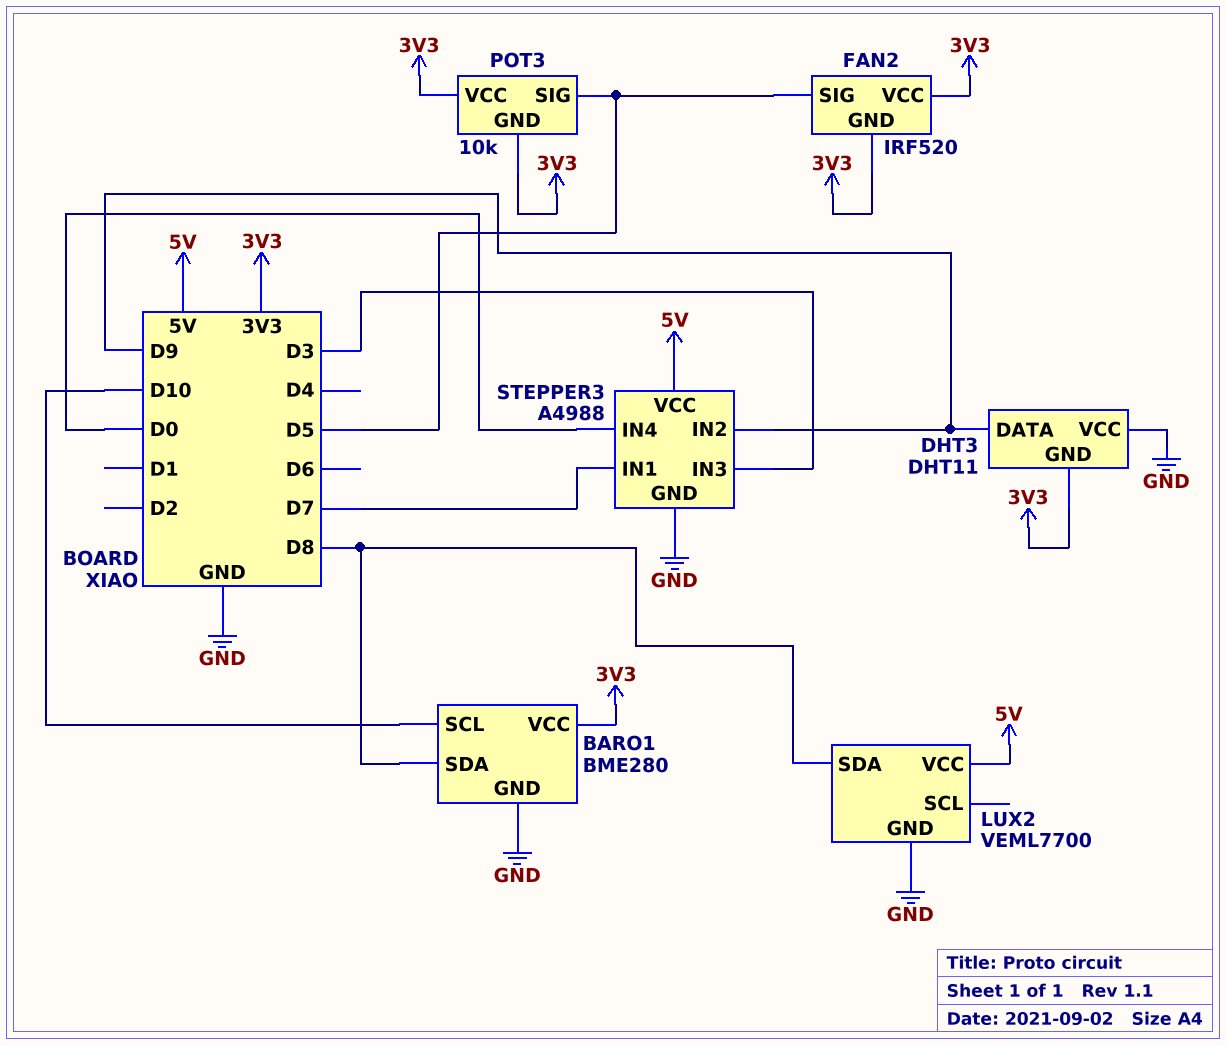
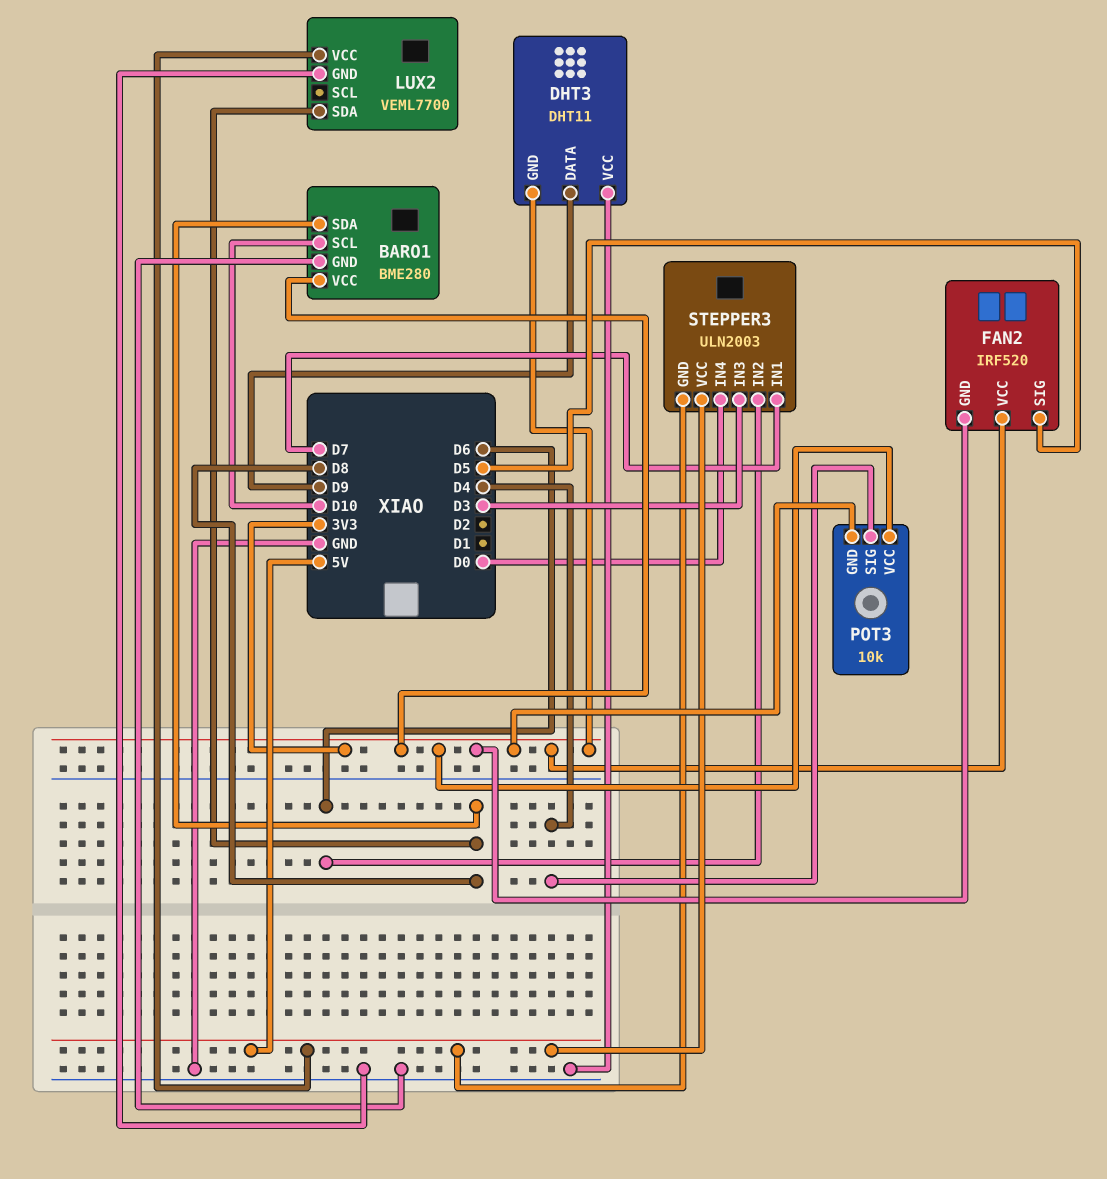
POT3 pin SIG: D5 -> D4
STEPPER3: A4988 -> ULN2003
STEPPER3 pin GND: GND -> 5V
STEPPER3 pin IN2: D9 -> D6

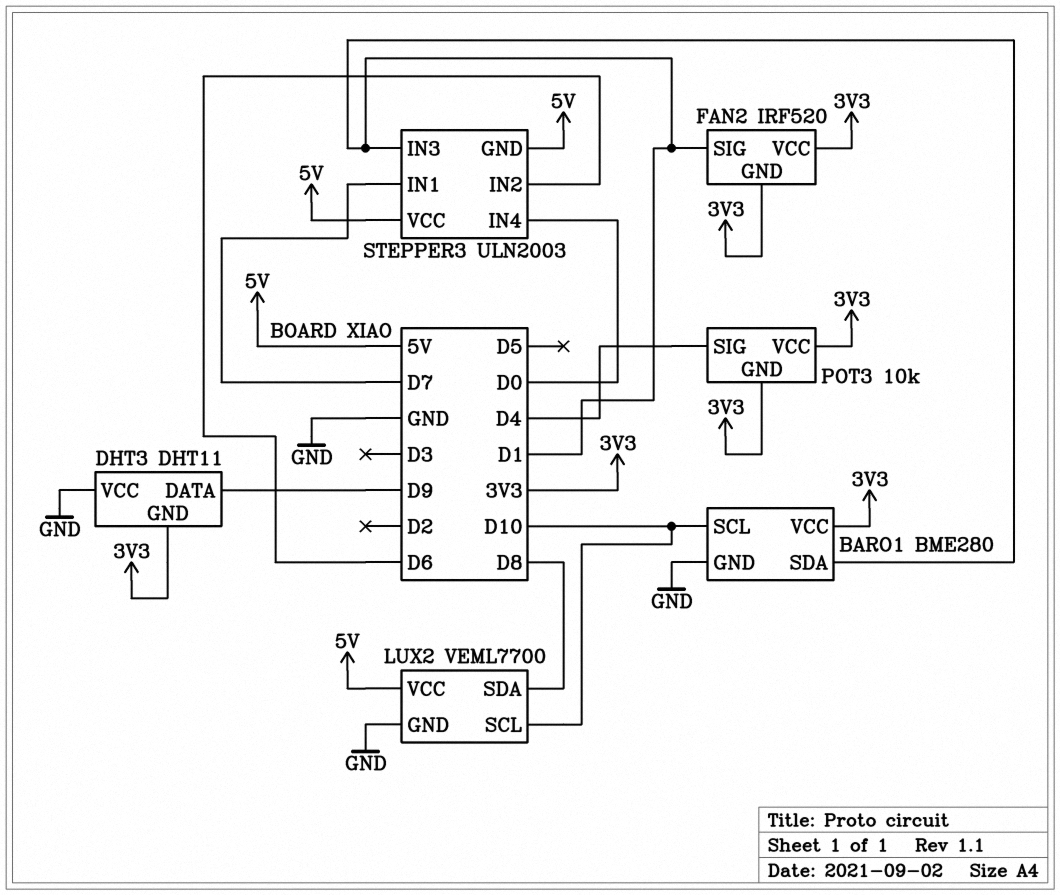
BARO1 pin SDA: D8 -> D1
FAN2 pin SIG: D5 -> D1
LUX2 pin SCL: none -> D10
STEPPER3 pin IN3: D3 -> D1

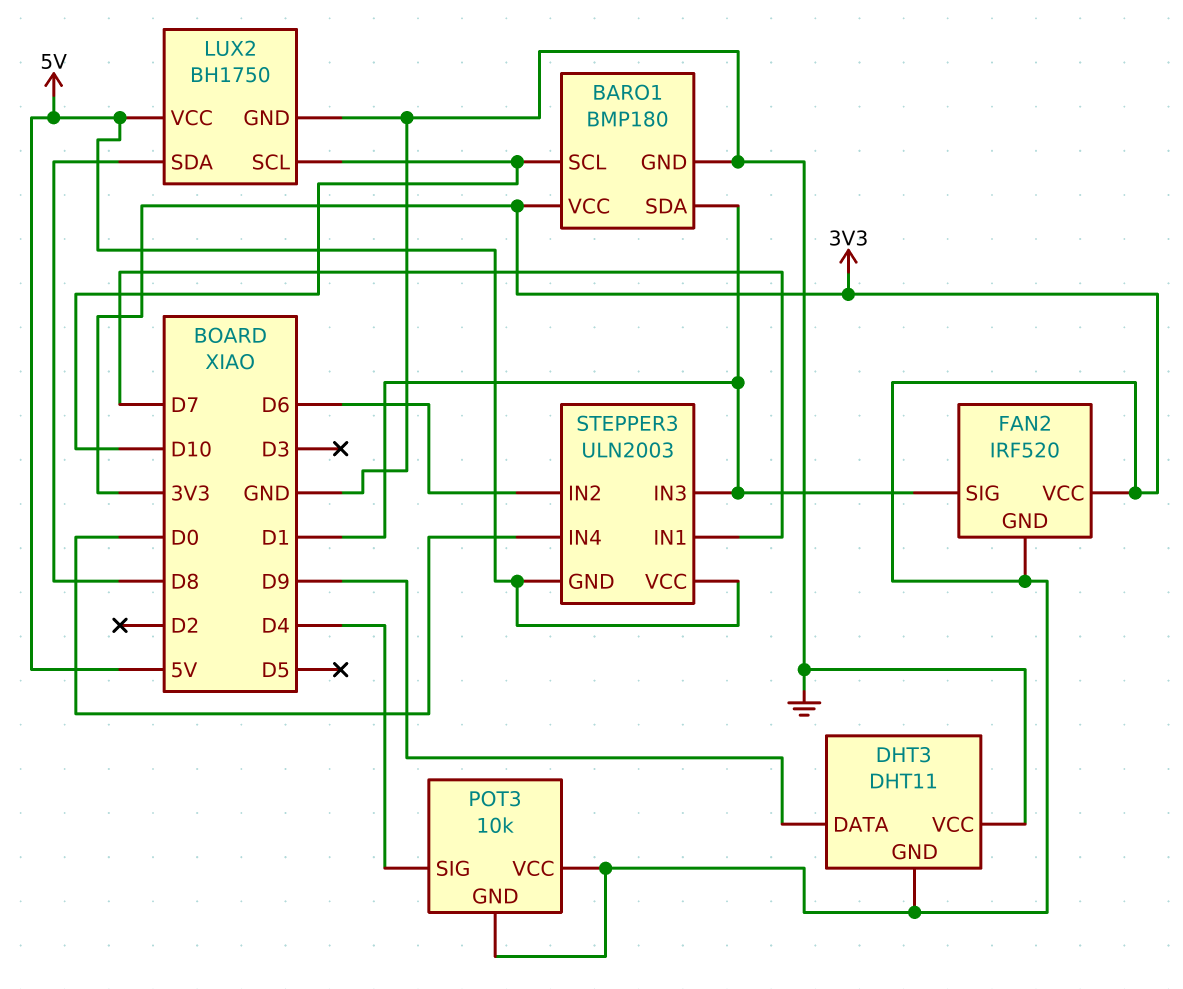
BARO1: BME280 -> BMP180
LUX2: VEML7700 -> BH1750

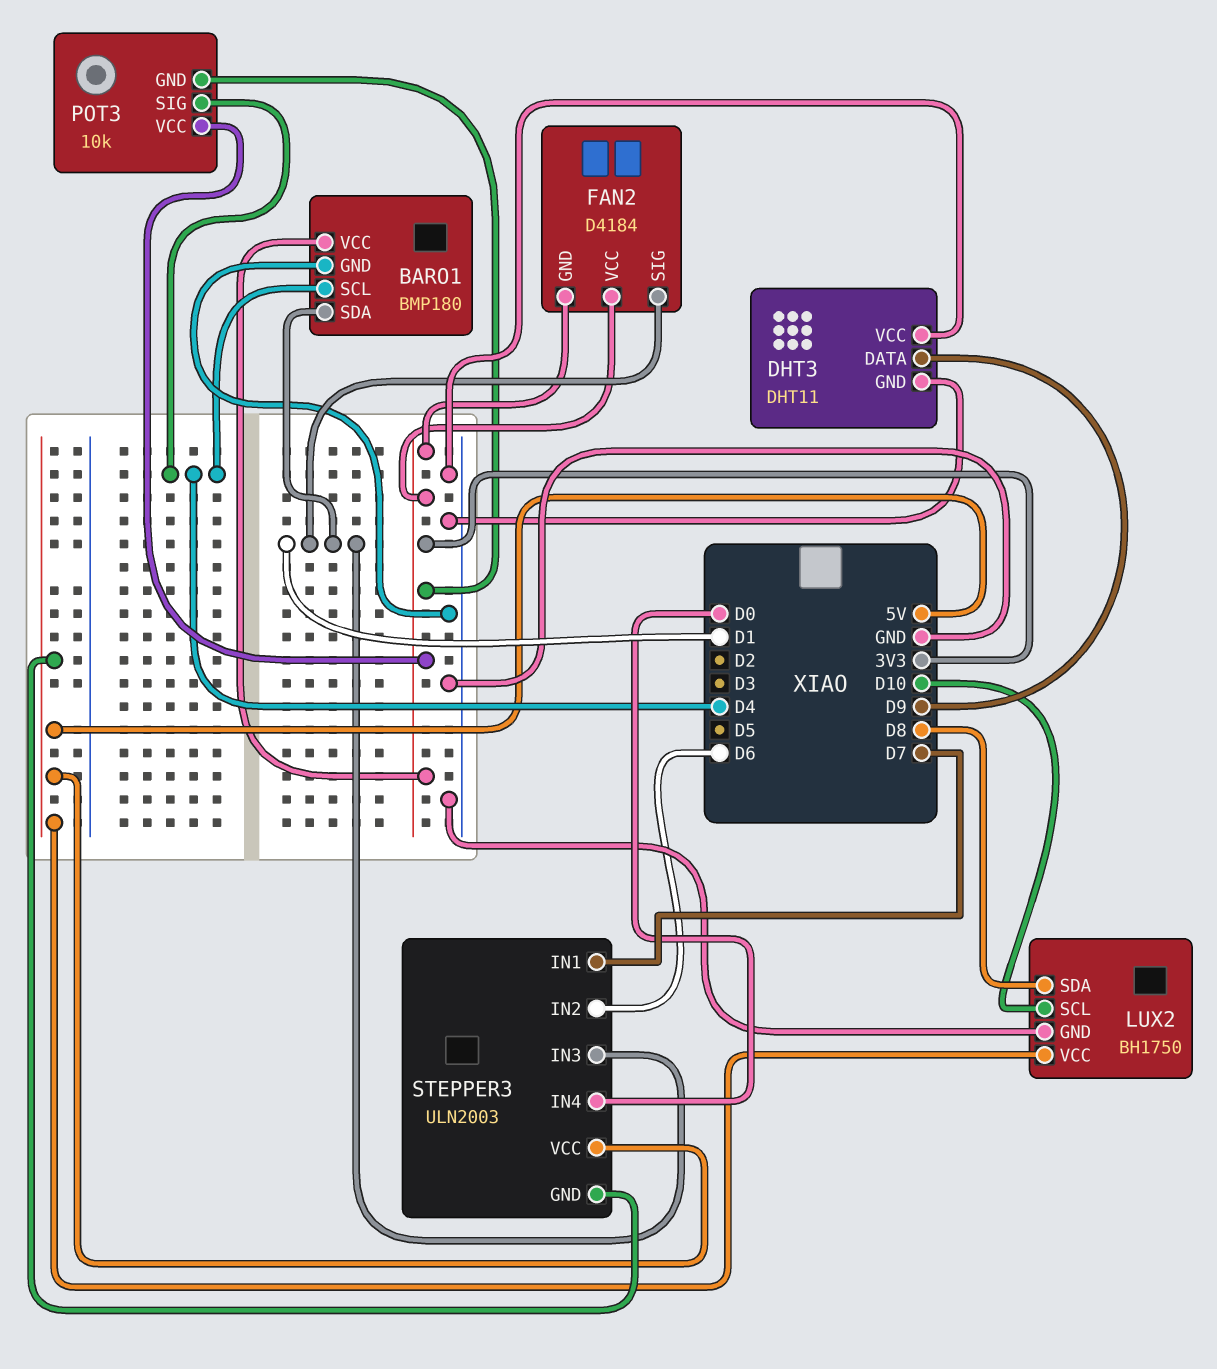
BARO1 pin SCL: D10 -> D4
DHT3 pin GND: 3V3 -> GND
FAN2: IRF520 -> D4184

